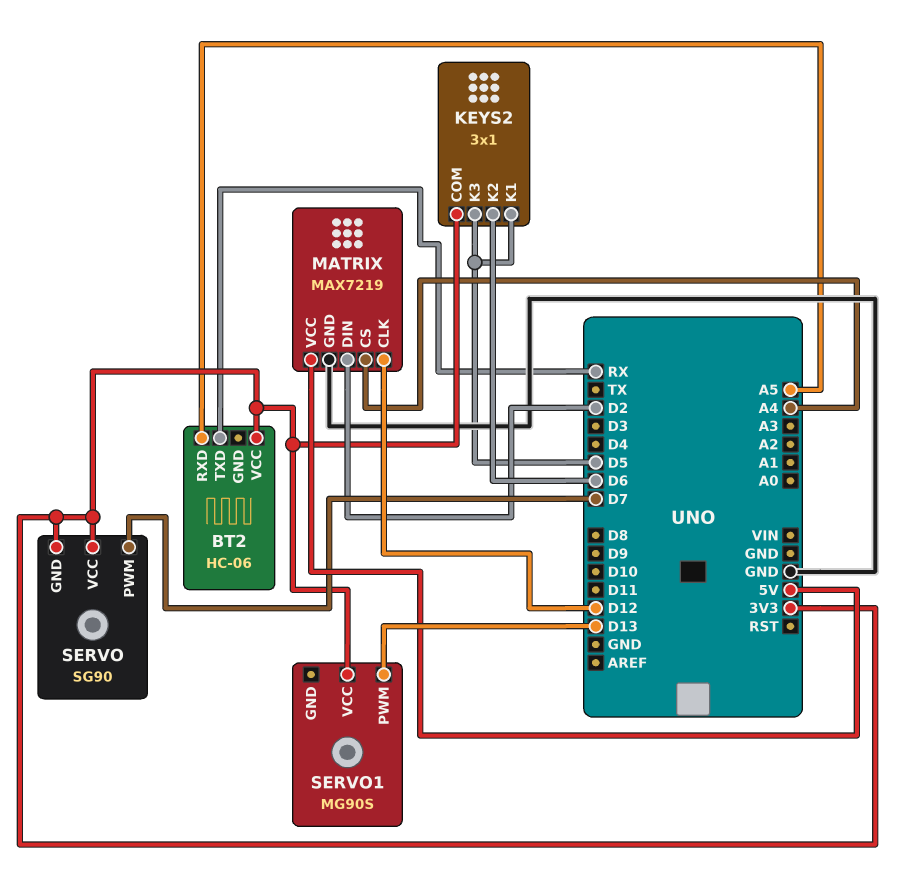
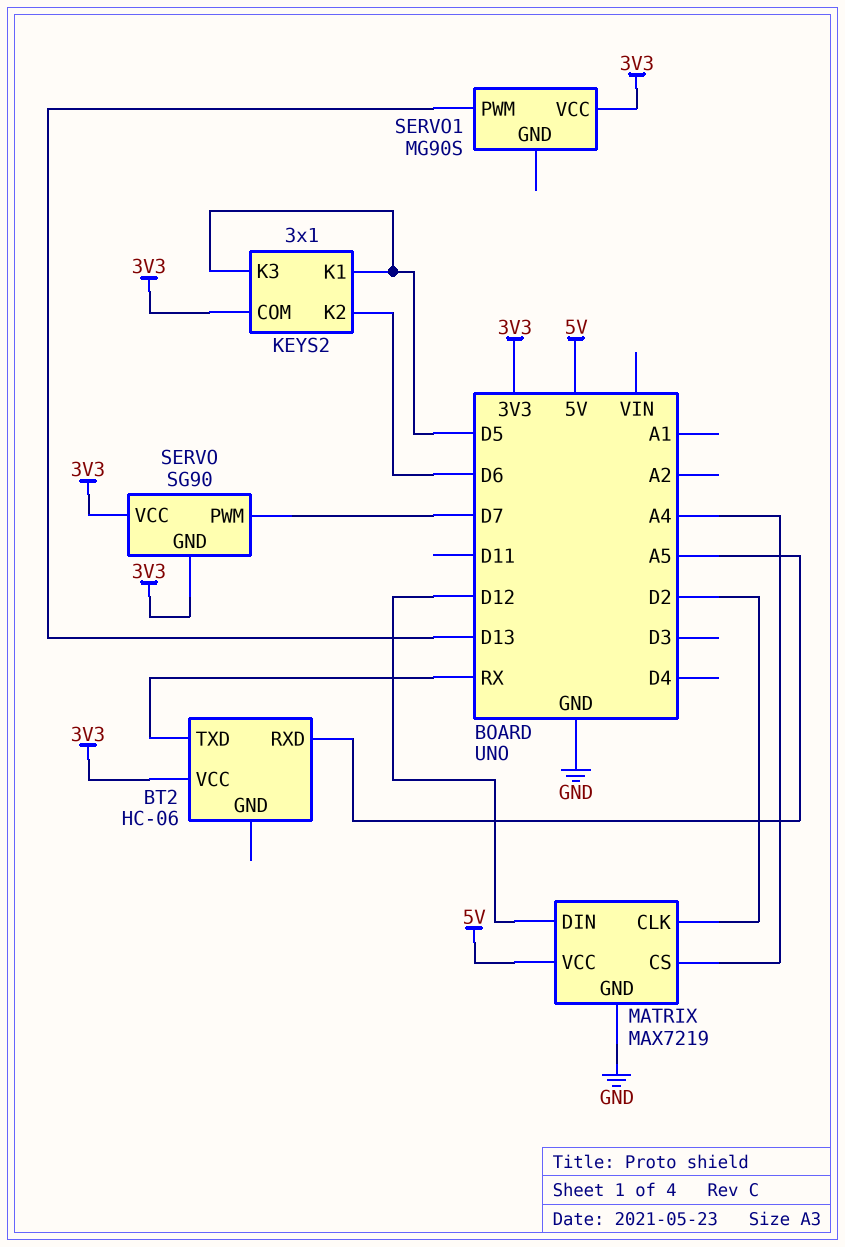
MATRIX pin CLK: D12 -> D2
MATRIX pin DIN: D2 -> D12

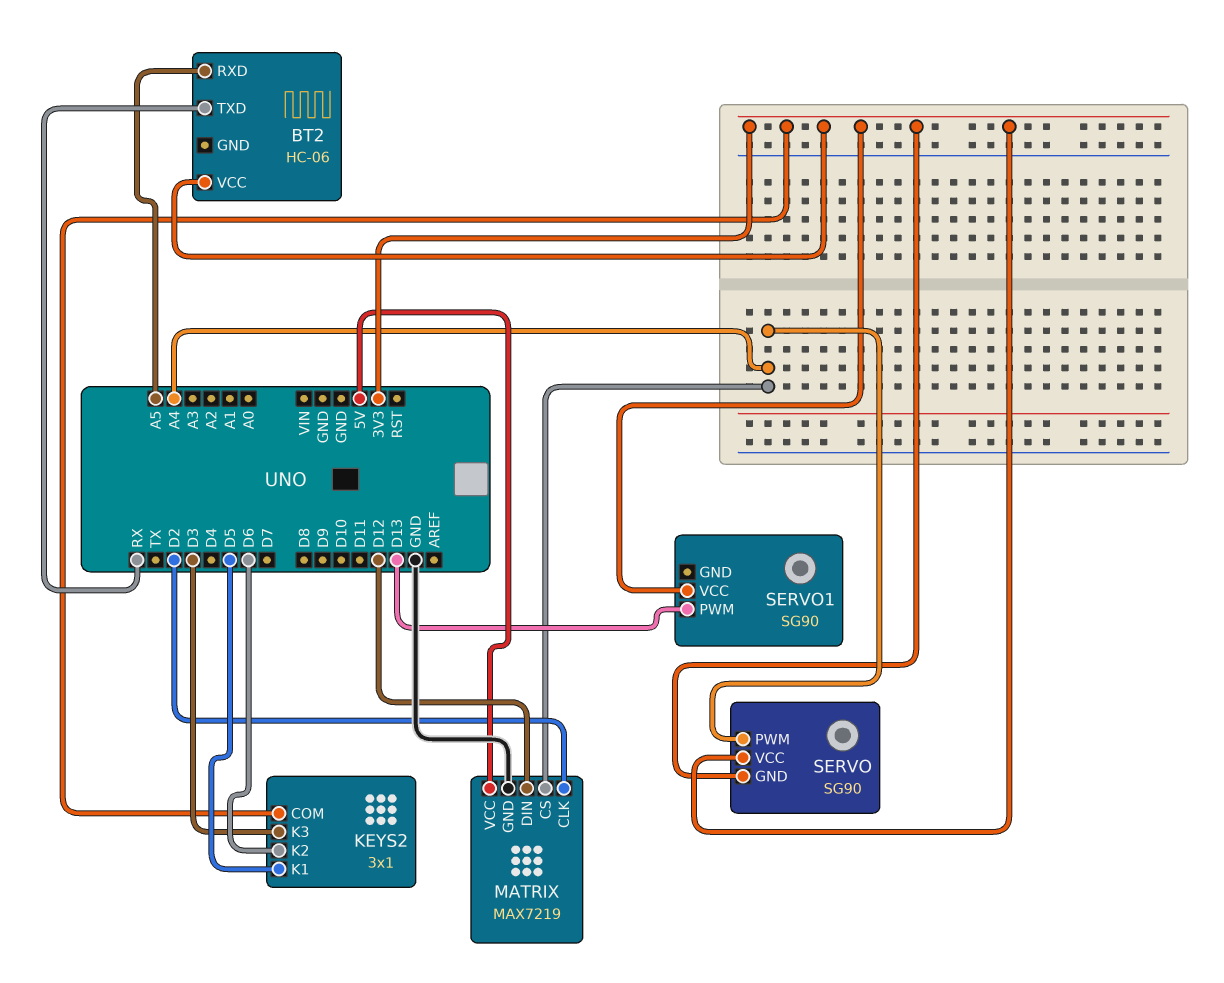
KEYS2 pin K3: D5 -> D3
SERVO pin PWM: D7 -> A4
SERVO1: MG90S -> SG90

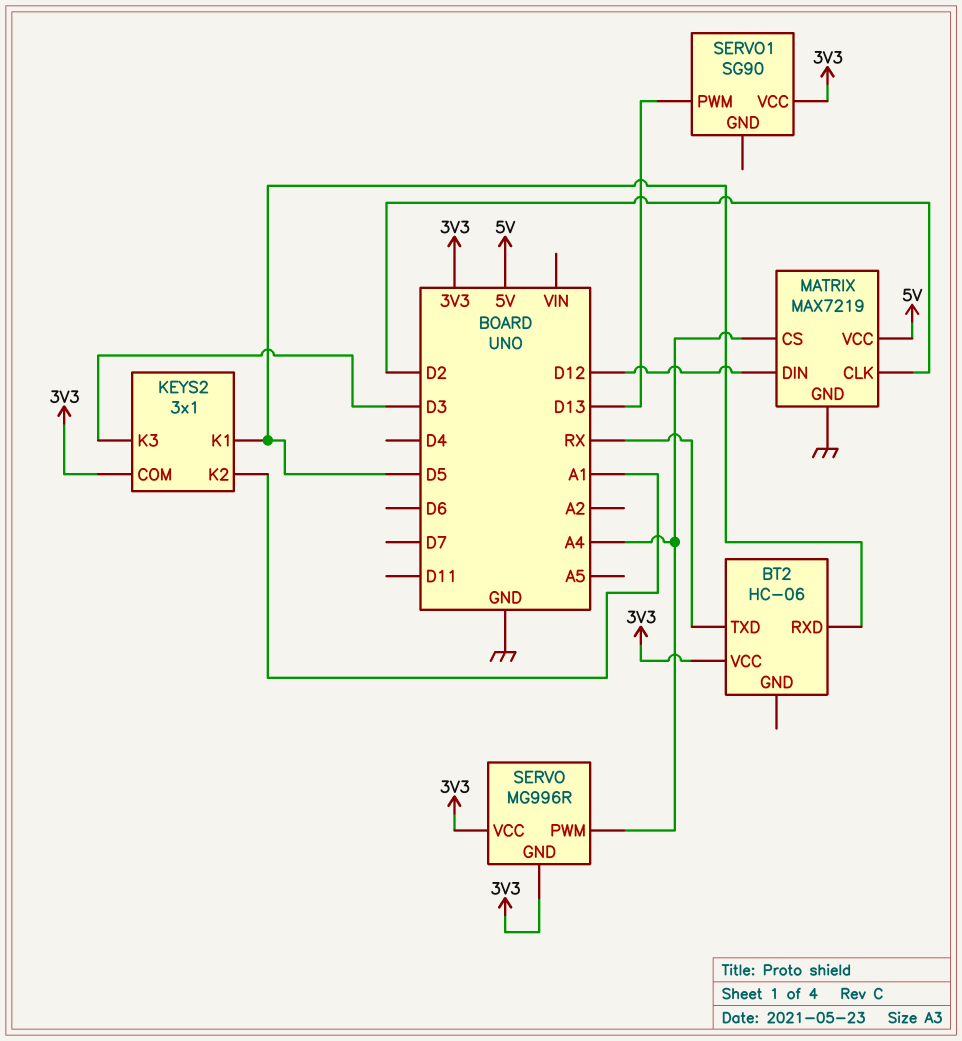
BT2 pin RXD: A5 -> D5
KEYS2 pin K2: D6 -> A1
SERVO: SG90 -> MG996R

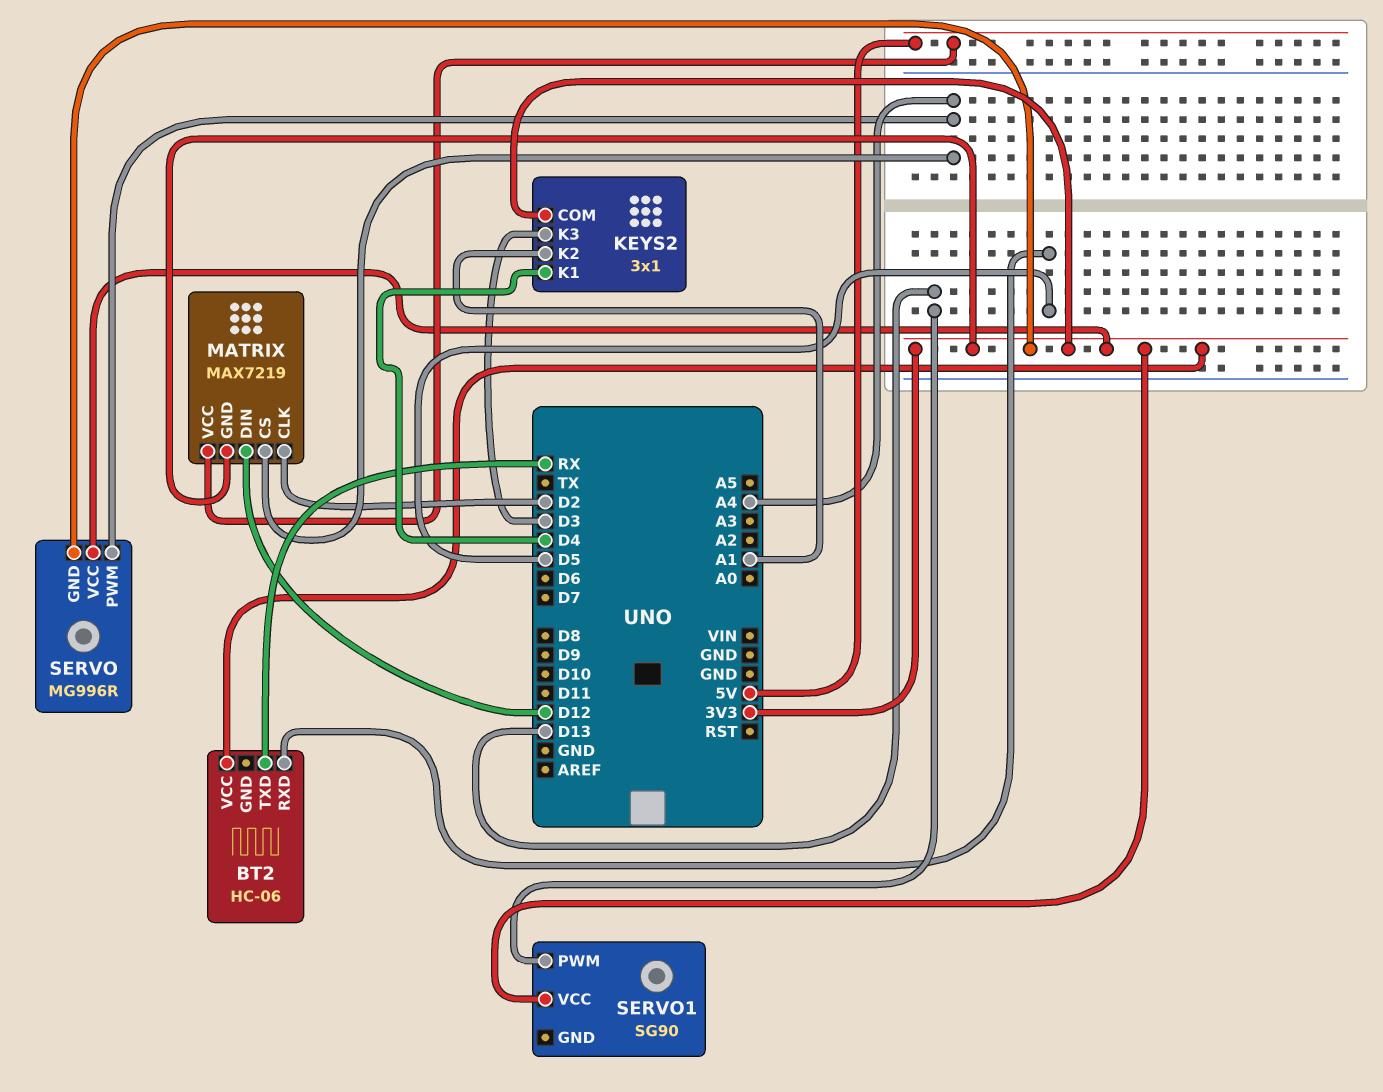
KEYS2 pin K1: D5 -> D4
MATRIX pin GND: GND -> 3V3

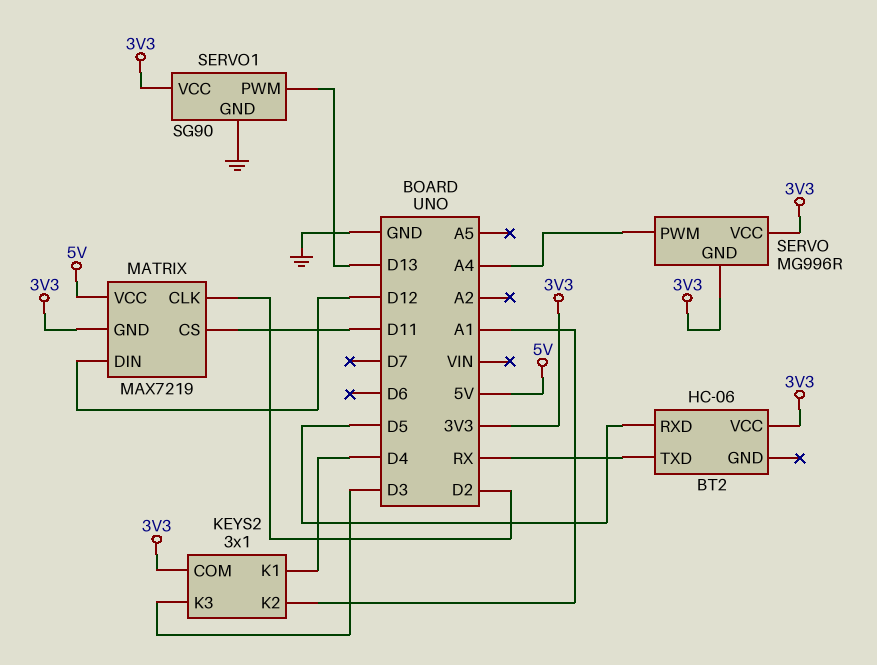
MATRIX pin CS: A4 -> D11
SERVO1 pin GND: none -> GND

